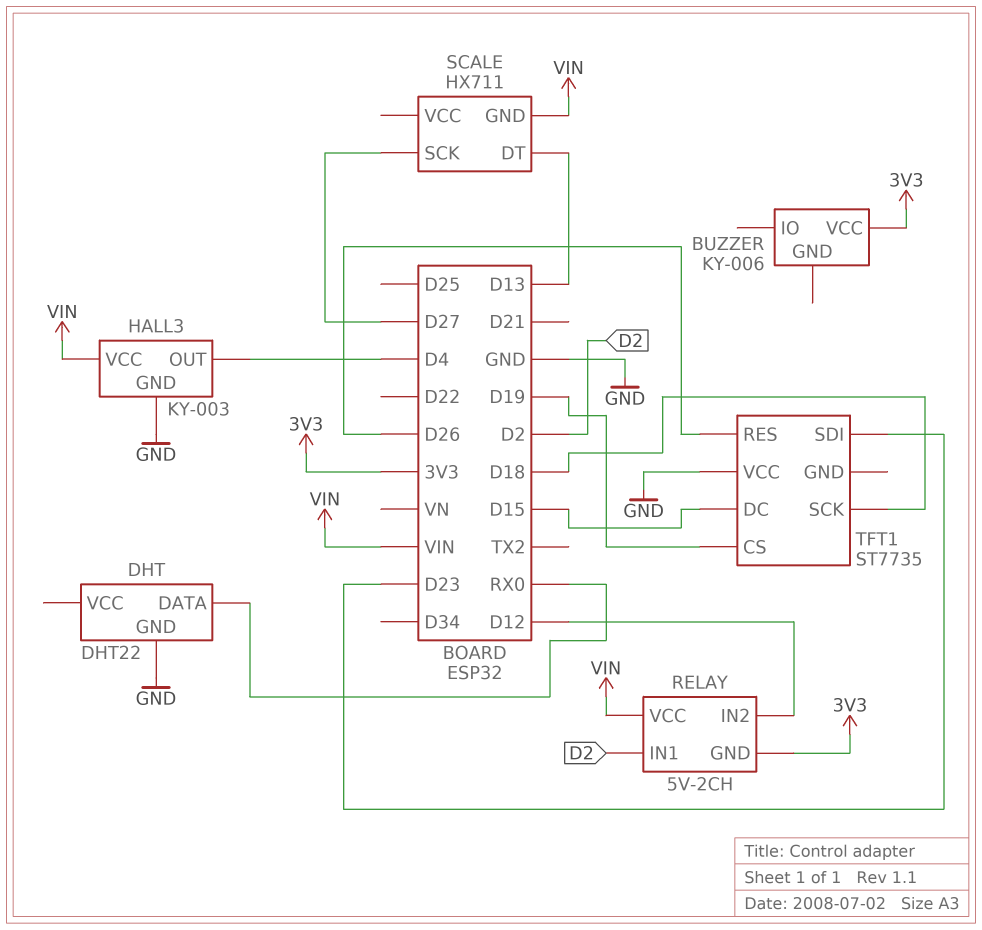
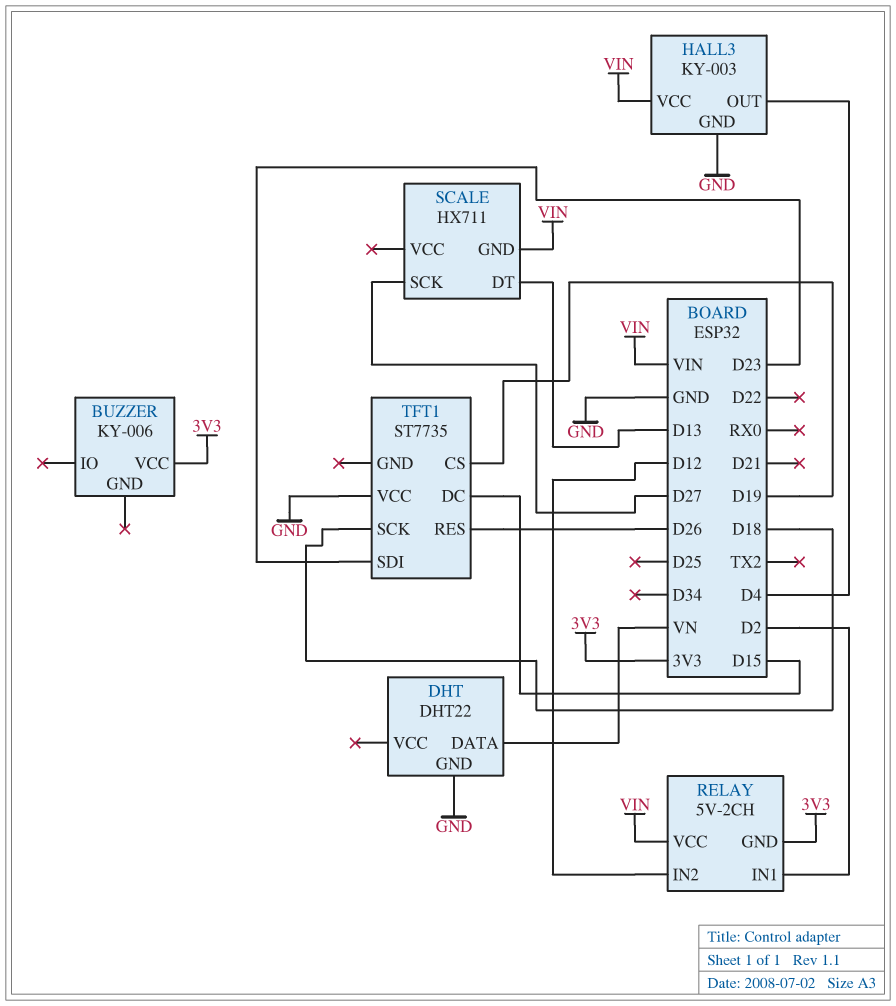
DHT pin DATA: RX0 -> VN

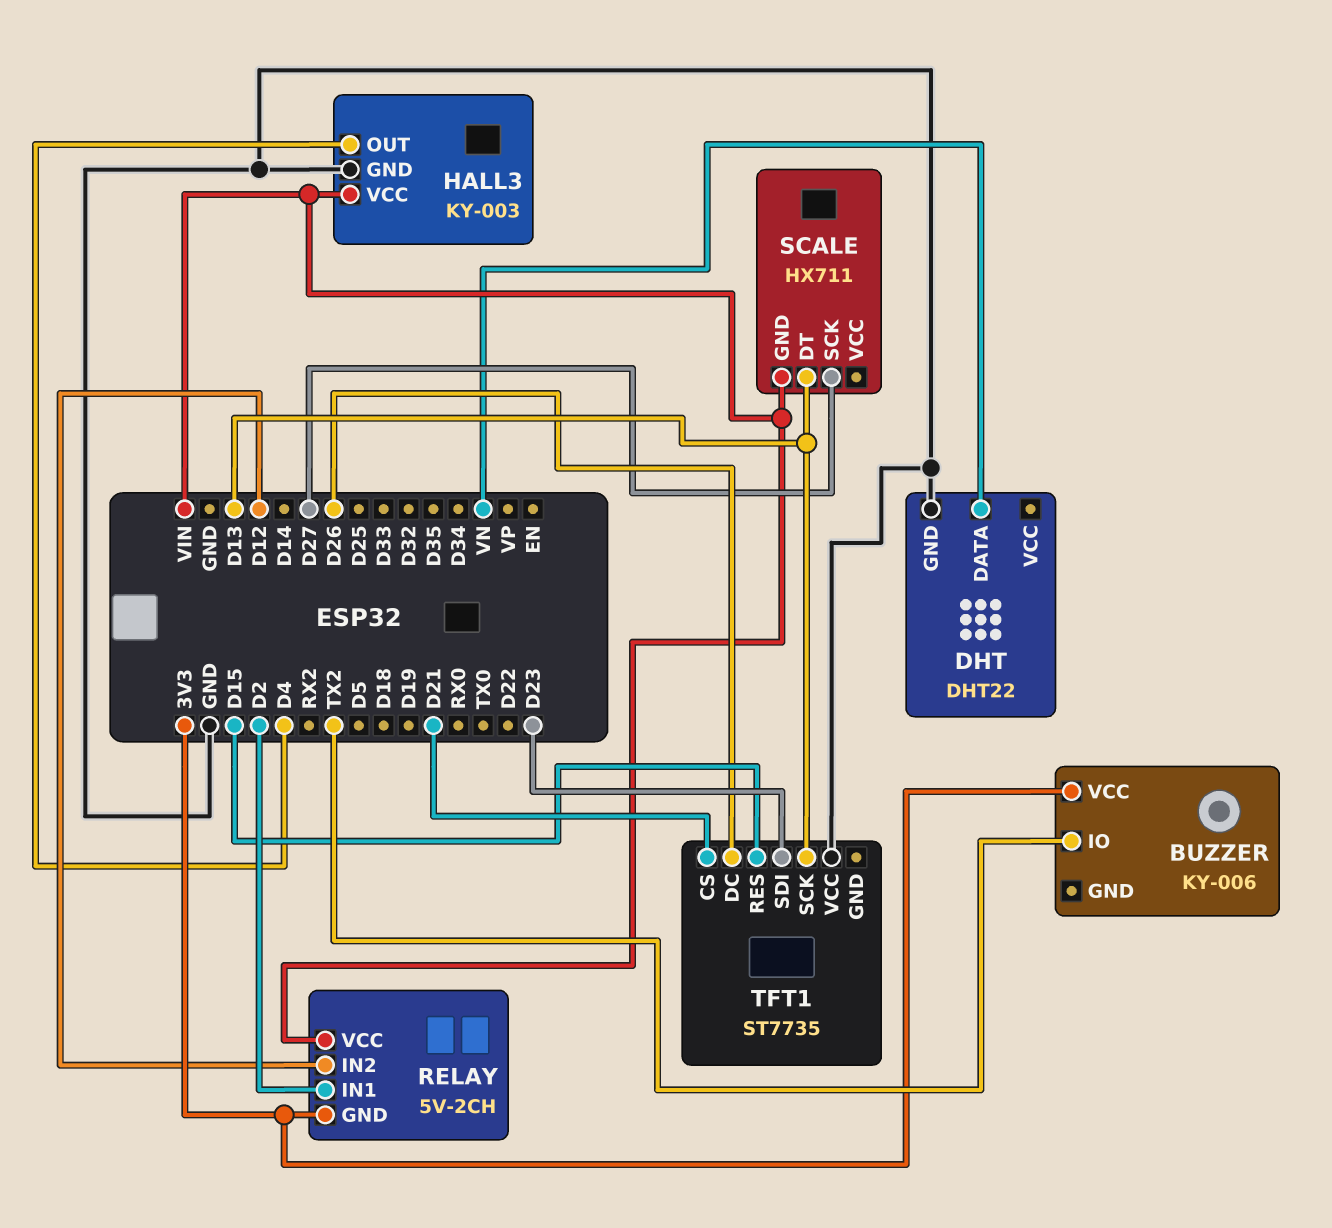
BUZZER pin IO: none -> TX2
TFT1 pin CS: D19 -> D21
TFT1 pin DC: D15 -> D26
TFT1 pin RES: D26 -> D15
TFT1 pin SCK: D18 -> D13

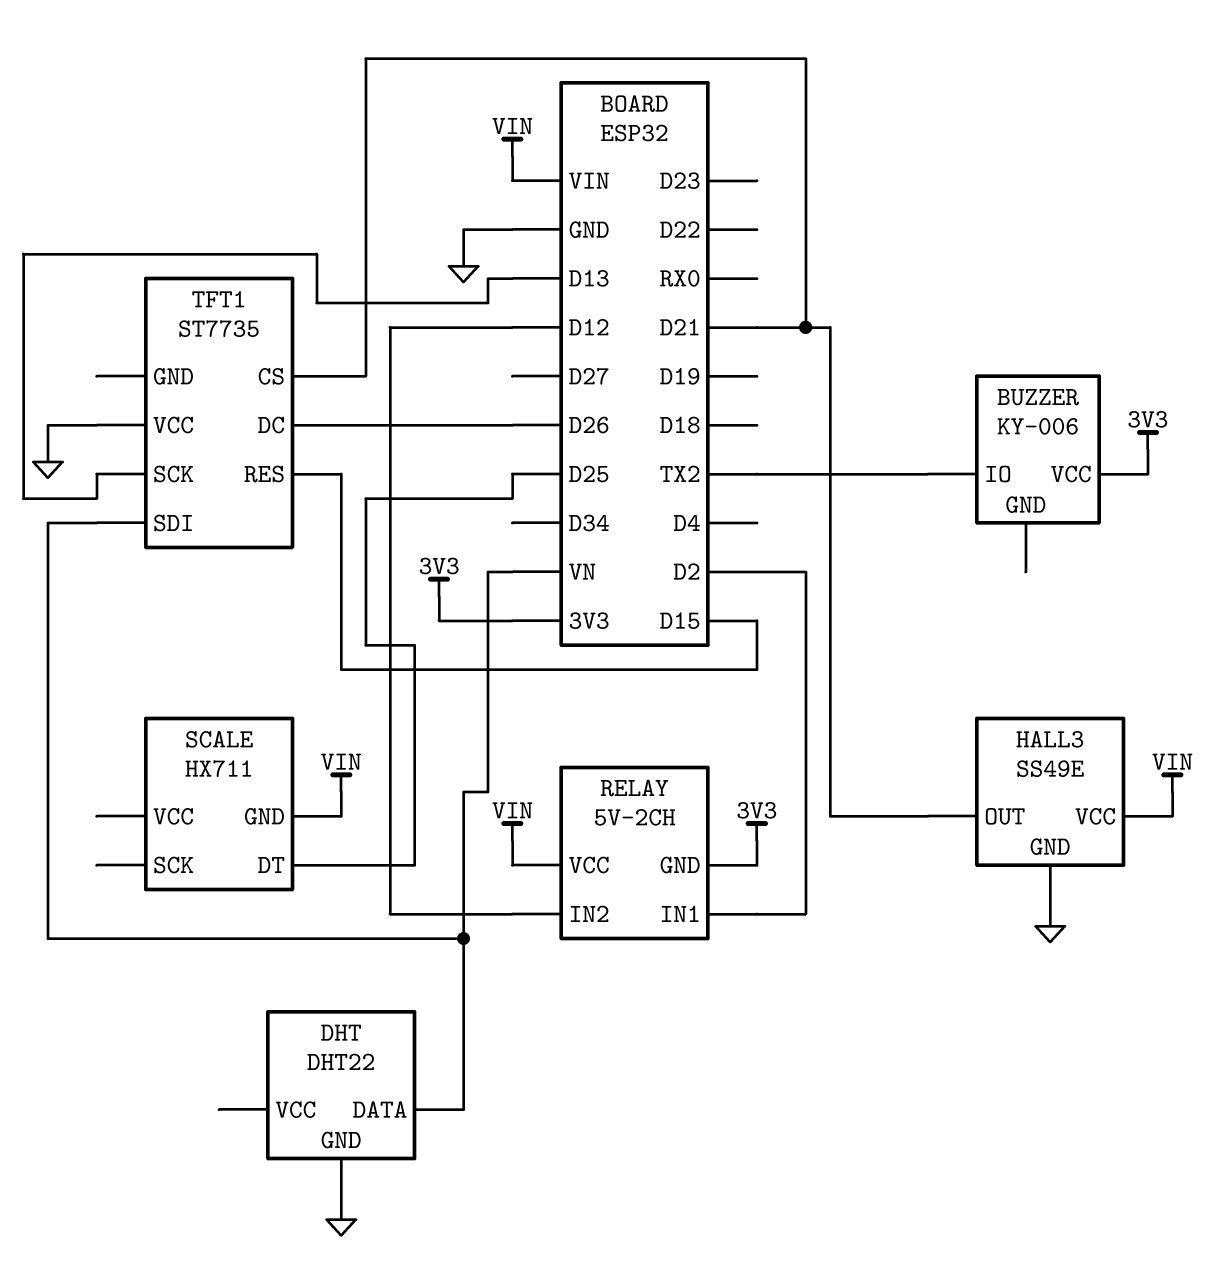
HALL3: KY-003 -> SS49E
HALL3 pin OUT: D4 -> D21
SCALE pin DT: D13 -> D25
SCALE pin SCK: D27 -> none
TFT1 pin SDI: D23 -> VN

